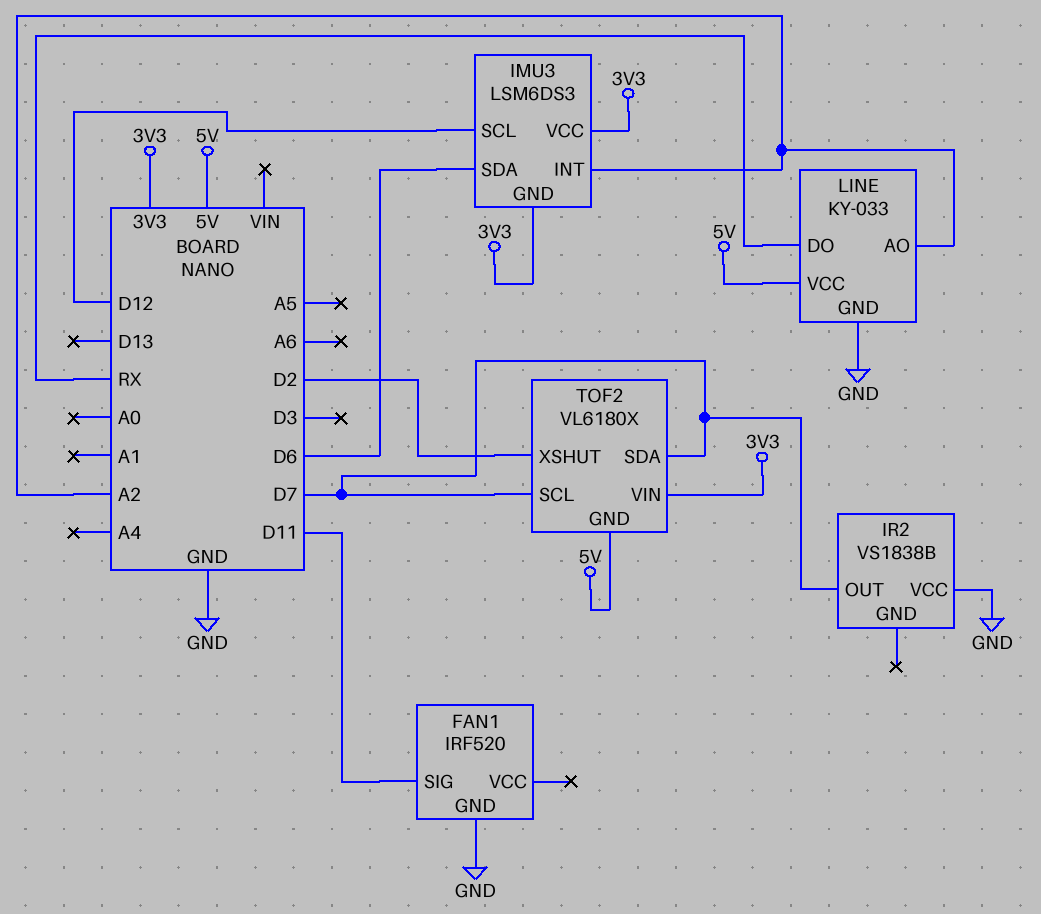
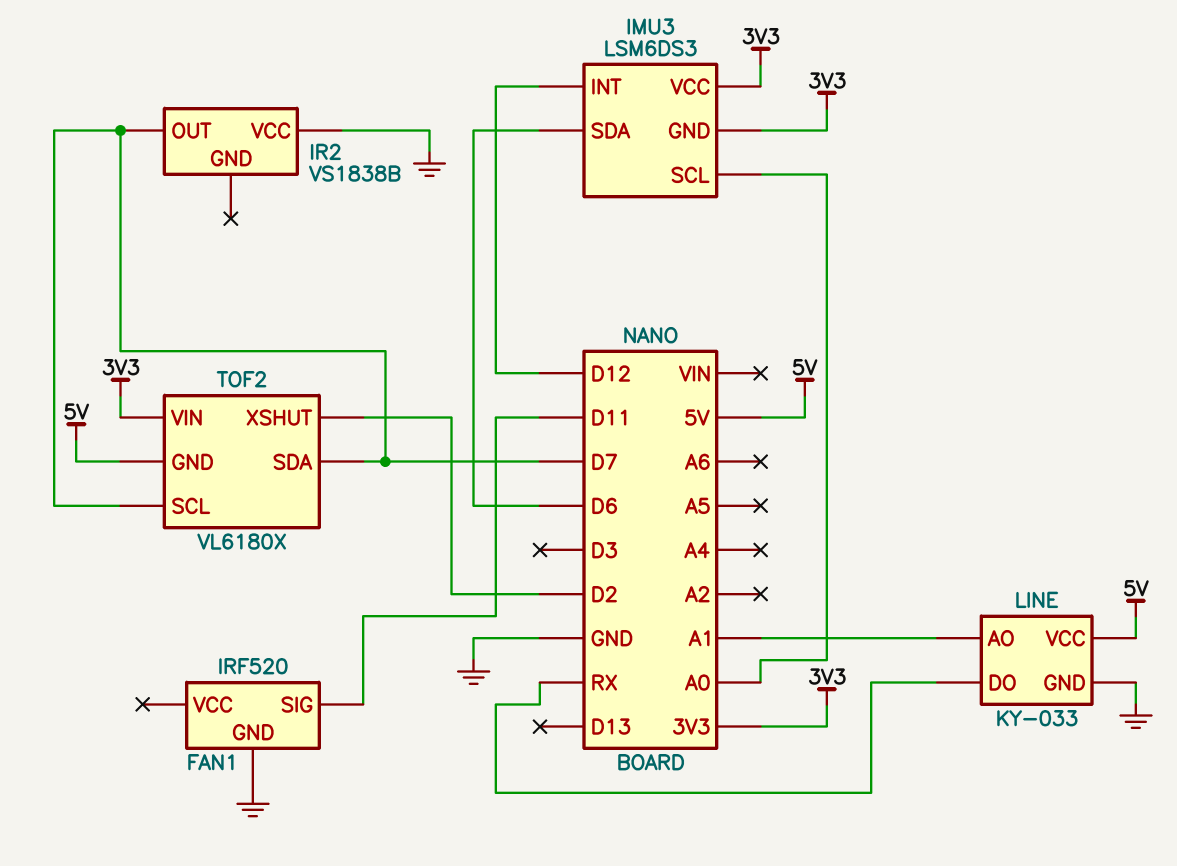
IMU3 pin INT: A2 -> D12
IMU3 pin SCL: D12 -> A0
LINE pin AO: A2 -> A1

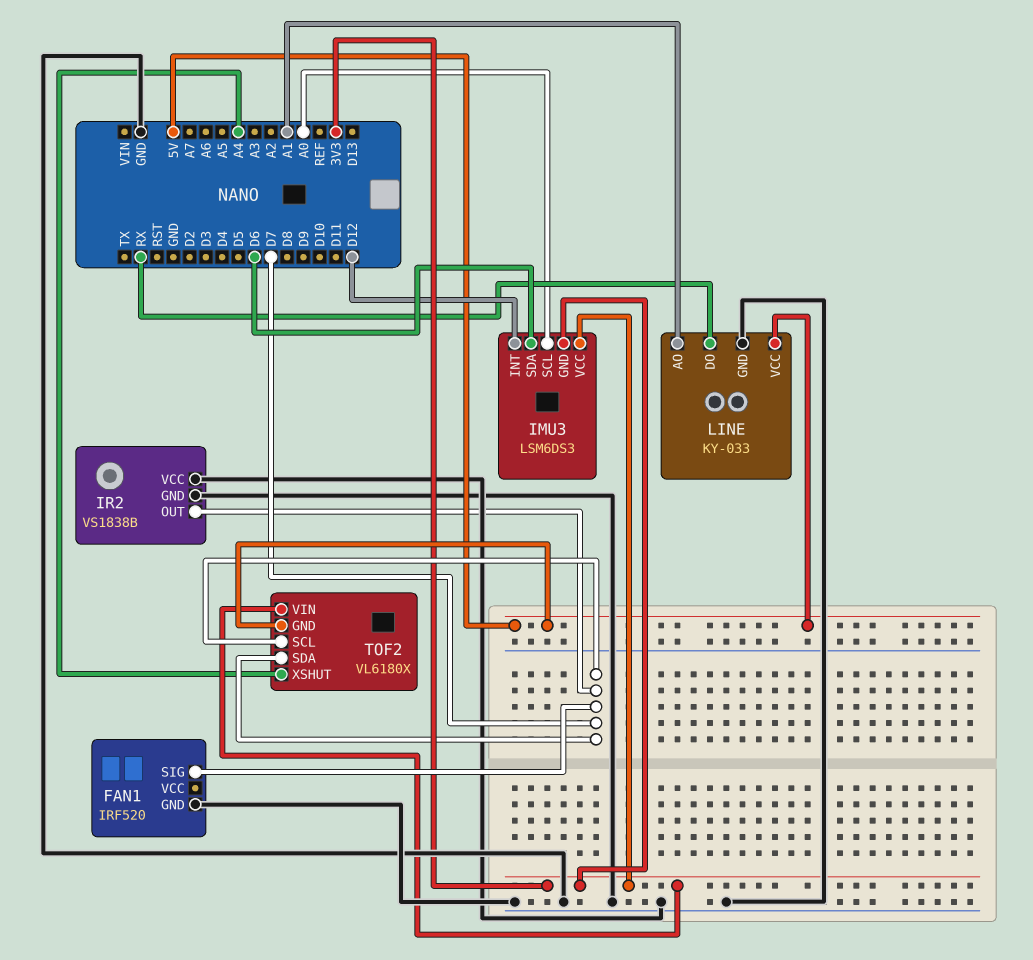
FAN1 pin SIG: D11 -> D7
IR2 pin GND: none -> GND
TOF2 pin XSHUT: D2 -> A4

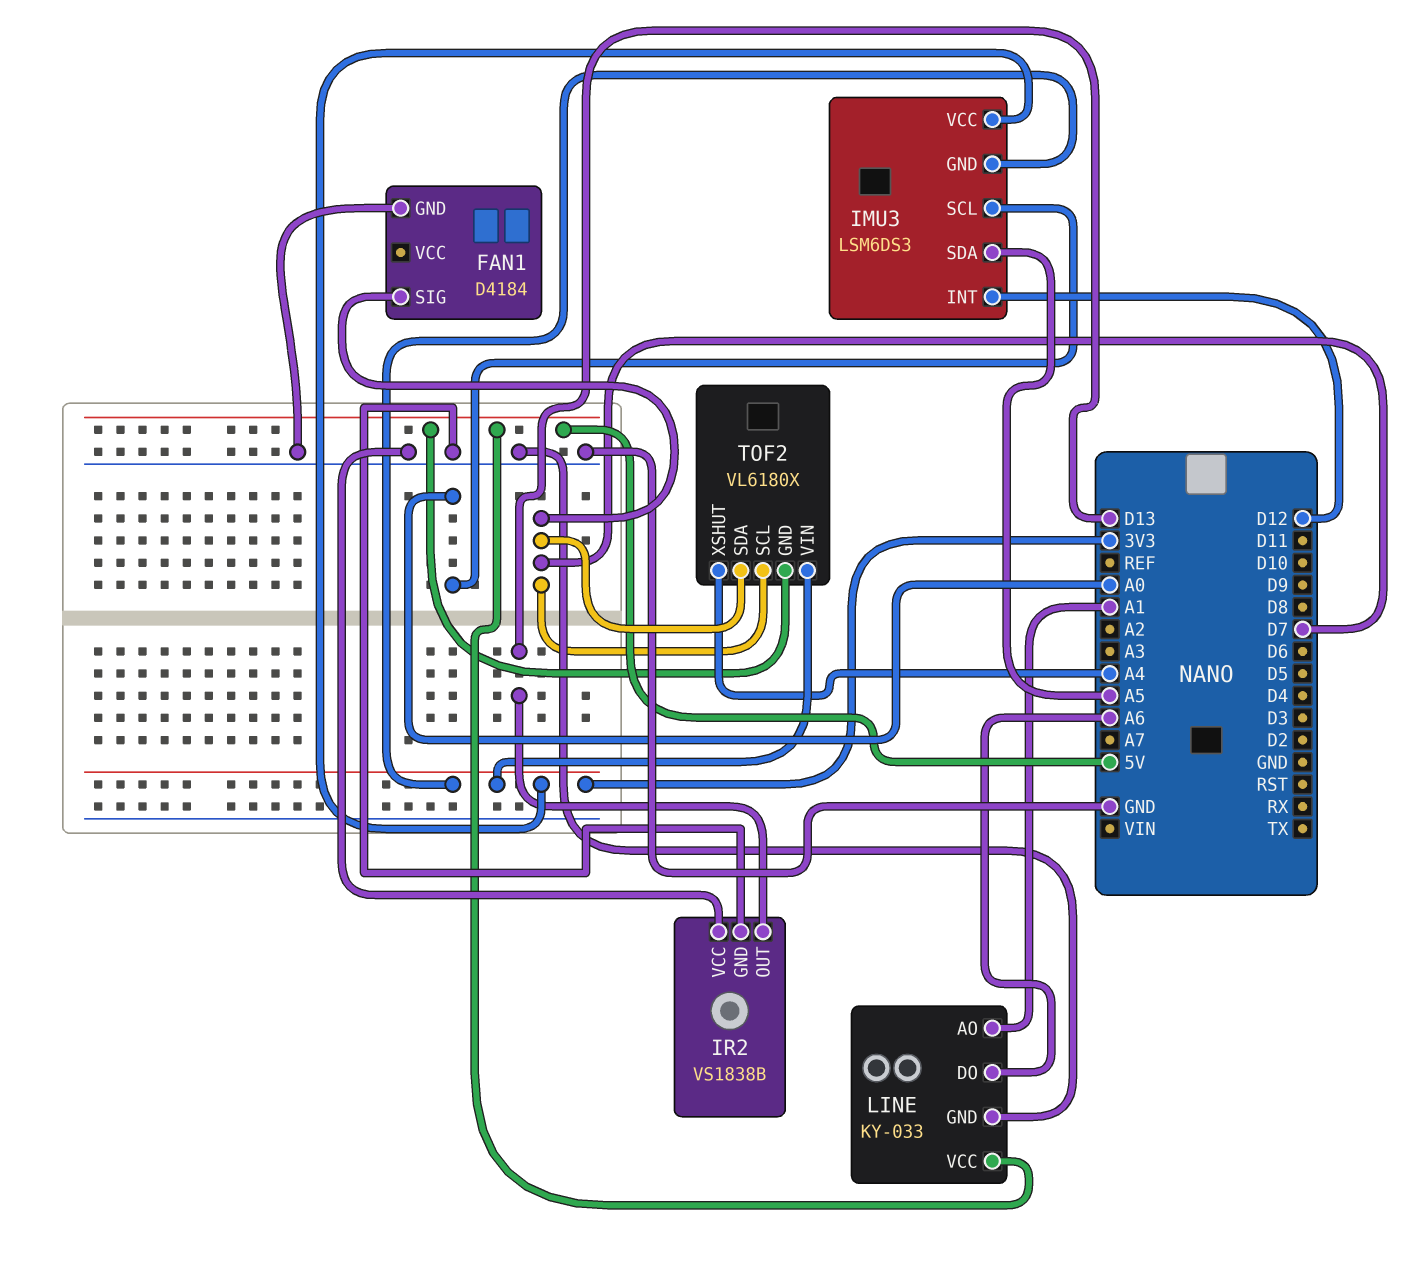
FAN1: IRF520 -> D4184
IMU3 pin SDA: D6 -> A5
IR2 pin OUT: D7 -> D13
LINE pin DO: RX -> A6

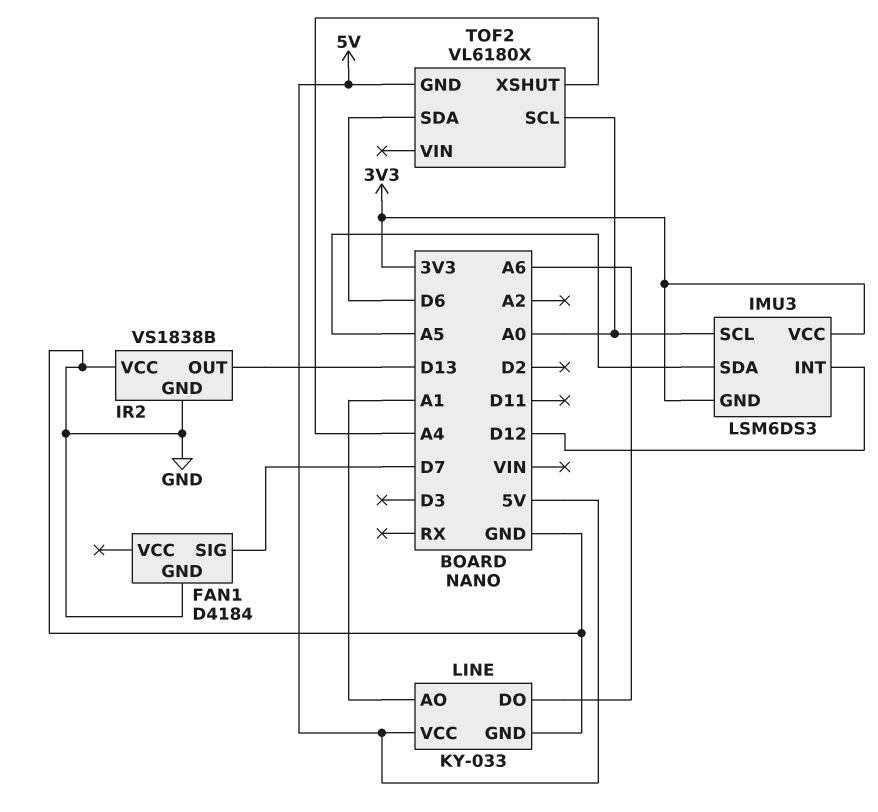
TOF2 pin SCL: D7 -> A0
TOF2 pin SDA: D7 -> D6
TOF2 pin VIN: 3V3 -> none

